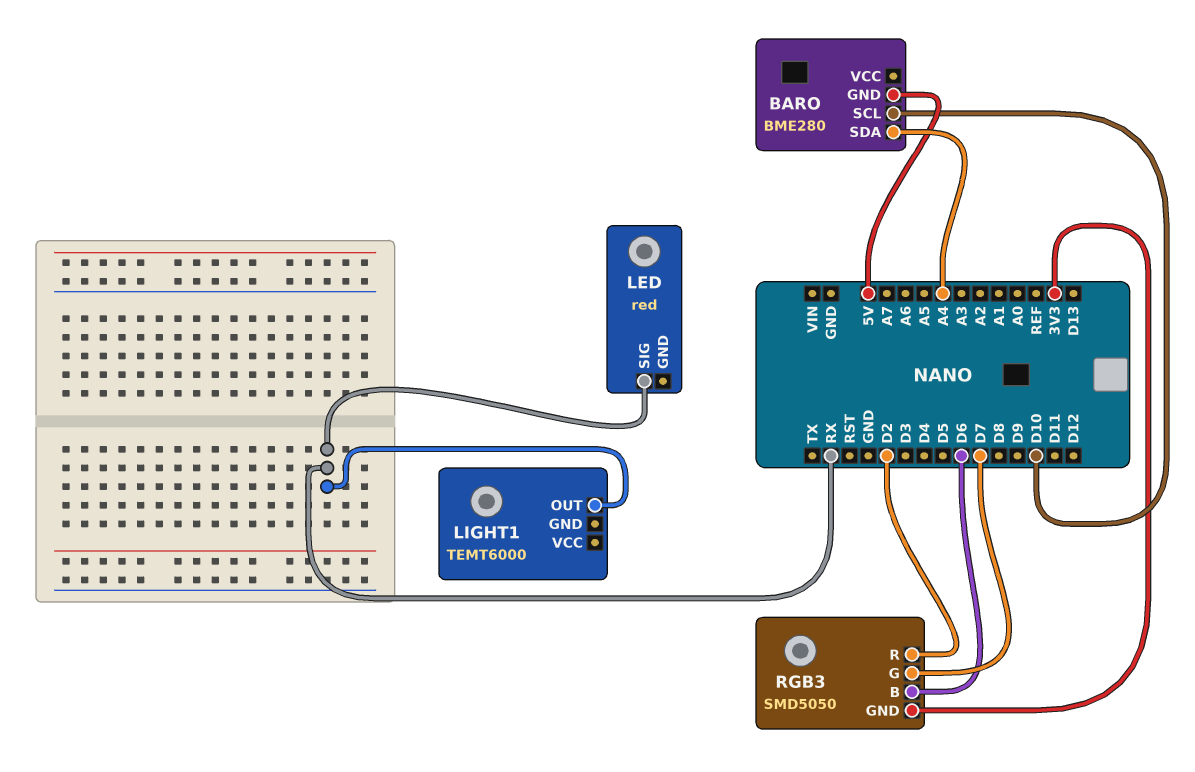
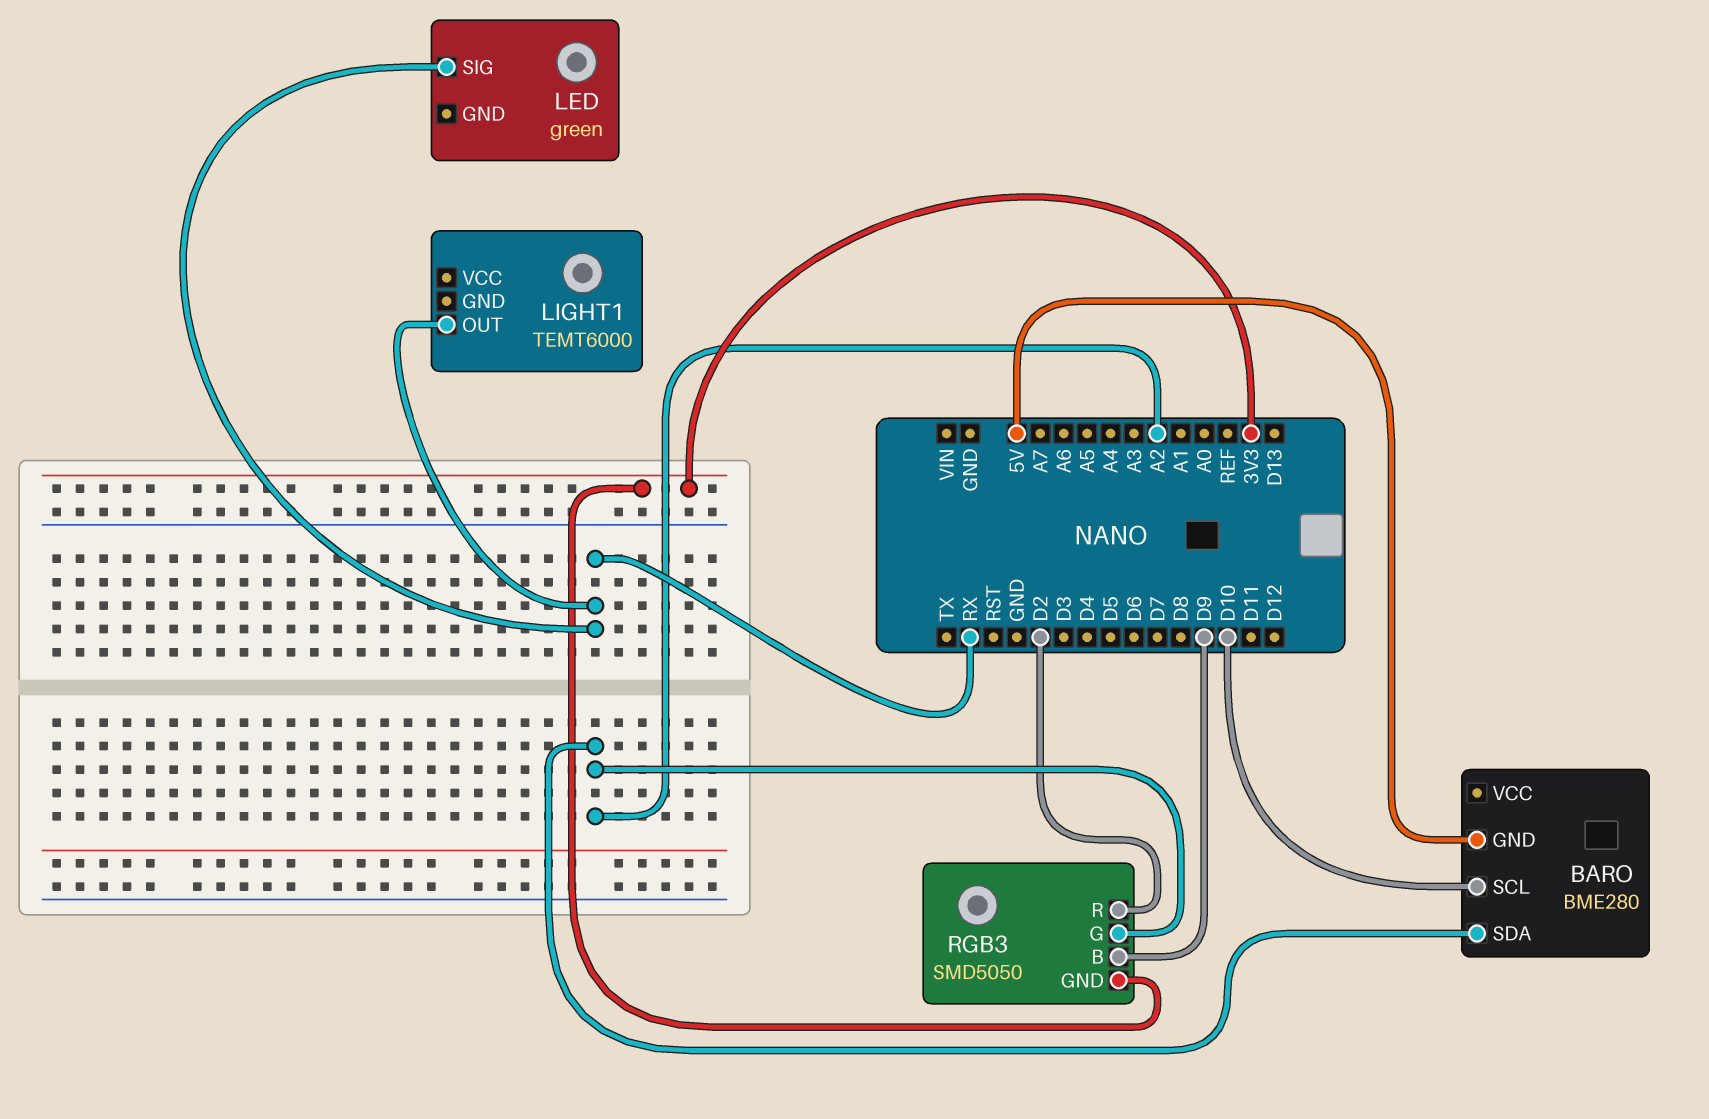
BARO pin SDA: A4 -> A2
LED: red -> green
RGB3 pin B: D6 -> D9
RGB3 pin G: D7 -> A2

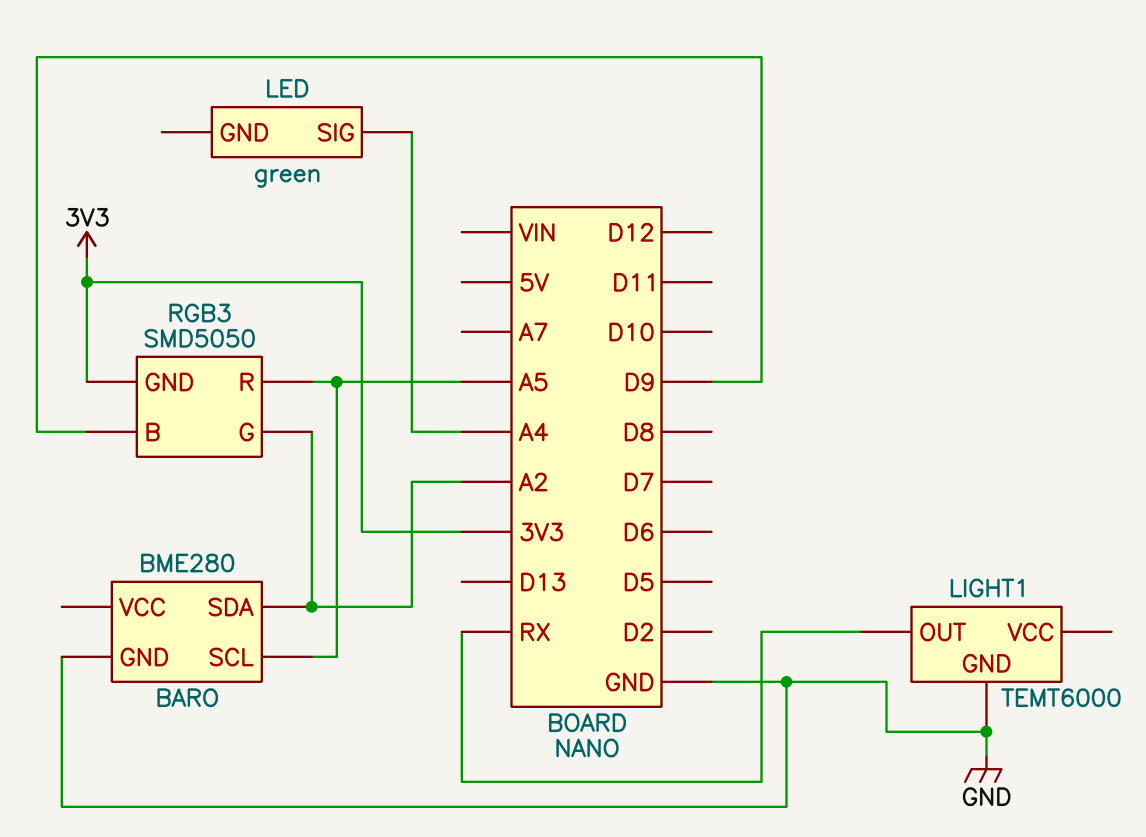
BARO pin GND: 5V -> GND
BARO pin SCL: D10 -> A5
LED pin SIG: RX -> A4
LIGHT1 pin GND: none -> GND
RGB3 pin R: D2 -> A5

